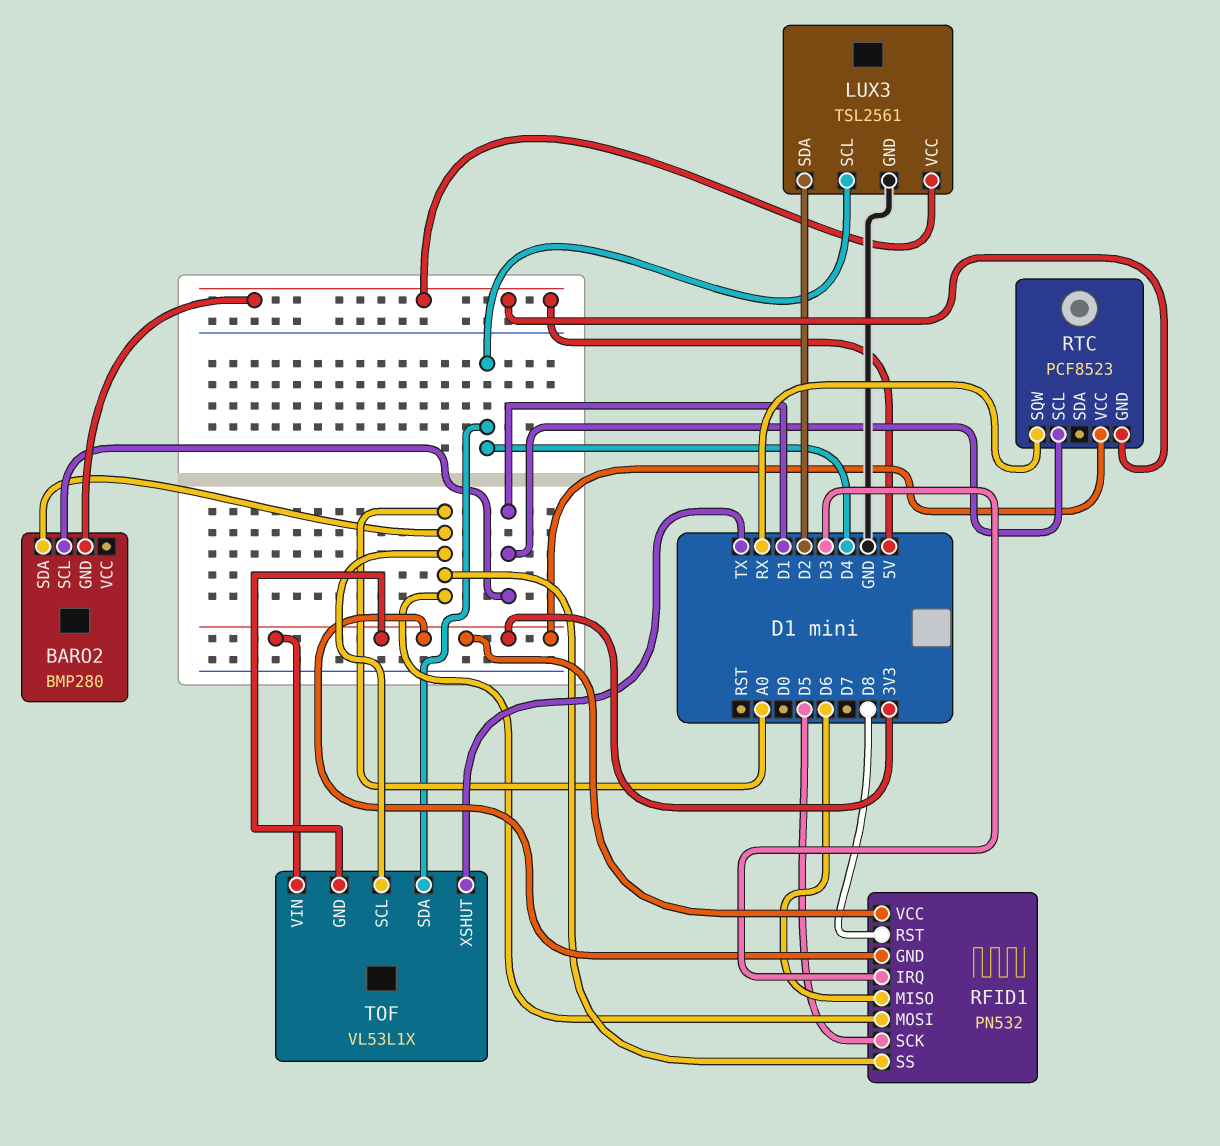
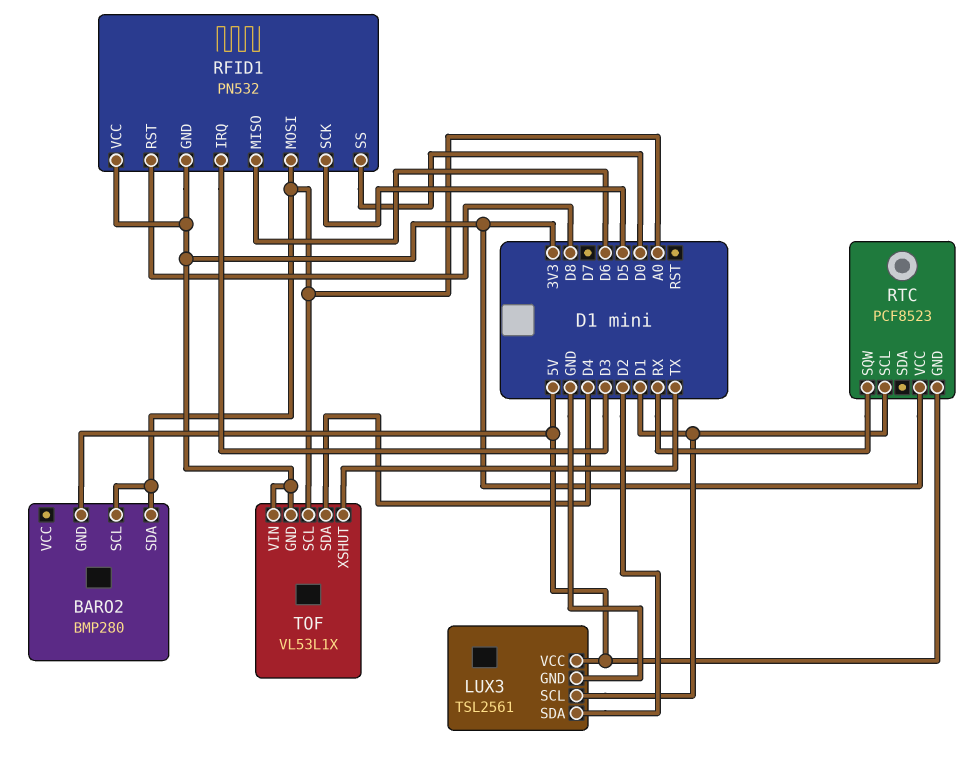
BARO2 pin SCL: D1 -> A0
LUX3 pin SCL: D4 -> D1
RFID1 pin SS: A0 -> D0

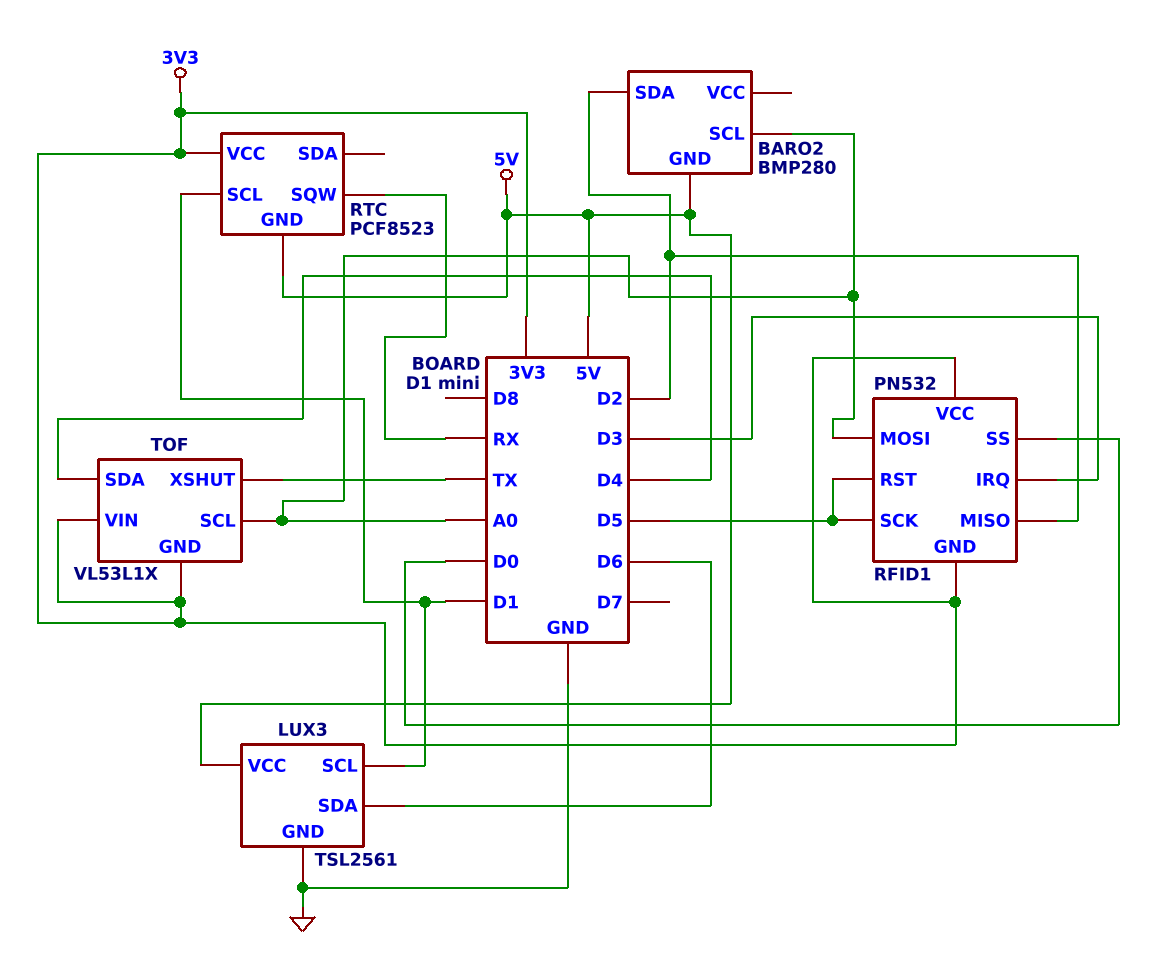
BARO2 pin SDA: A0 -> D2
LUX3 pin SDA: D2 -> D6
RFID1 pin MISO: D6 -> D2
RFID1 pin RST: D8 -> D5

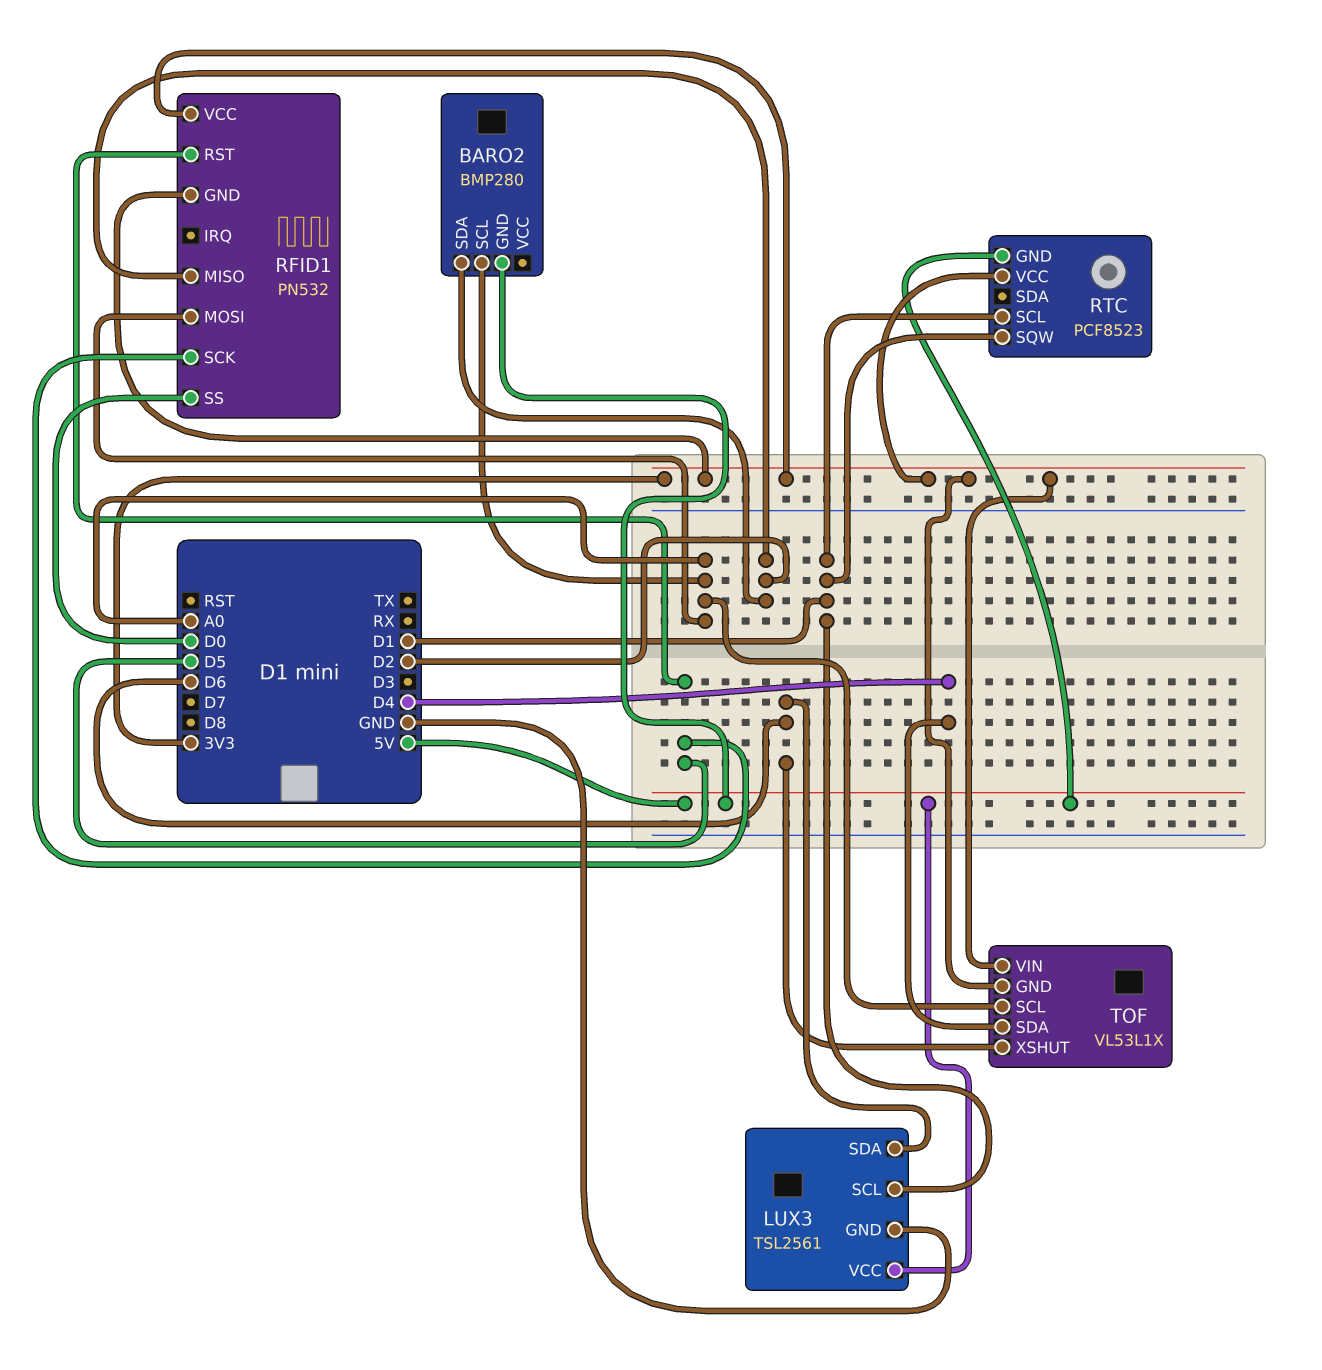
RFID1 pin IRQ: D3 -> none
RTC pin SQW: RX -> D1
TOF pin XSHUT: TX -> D6

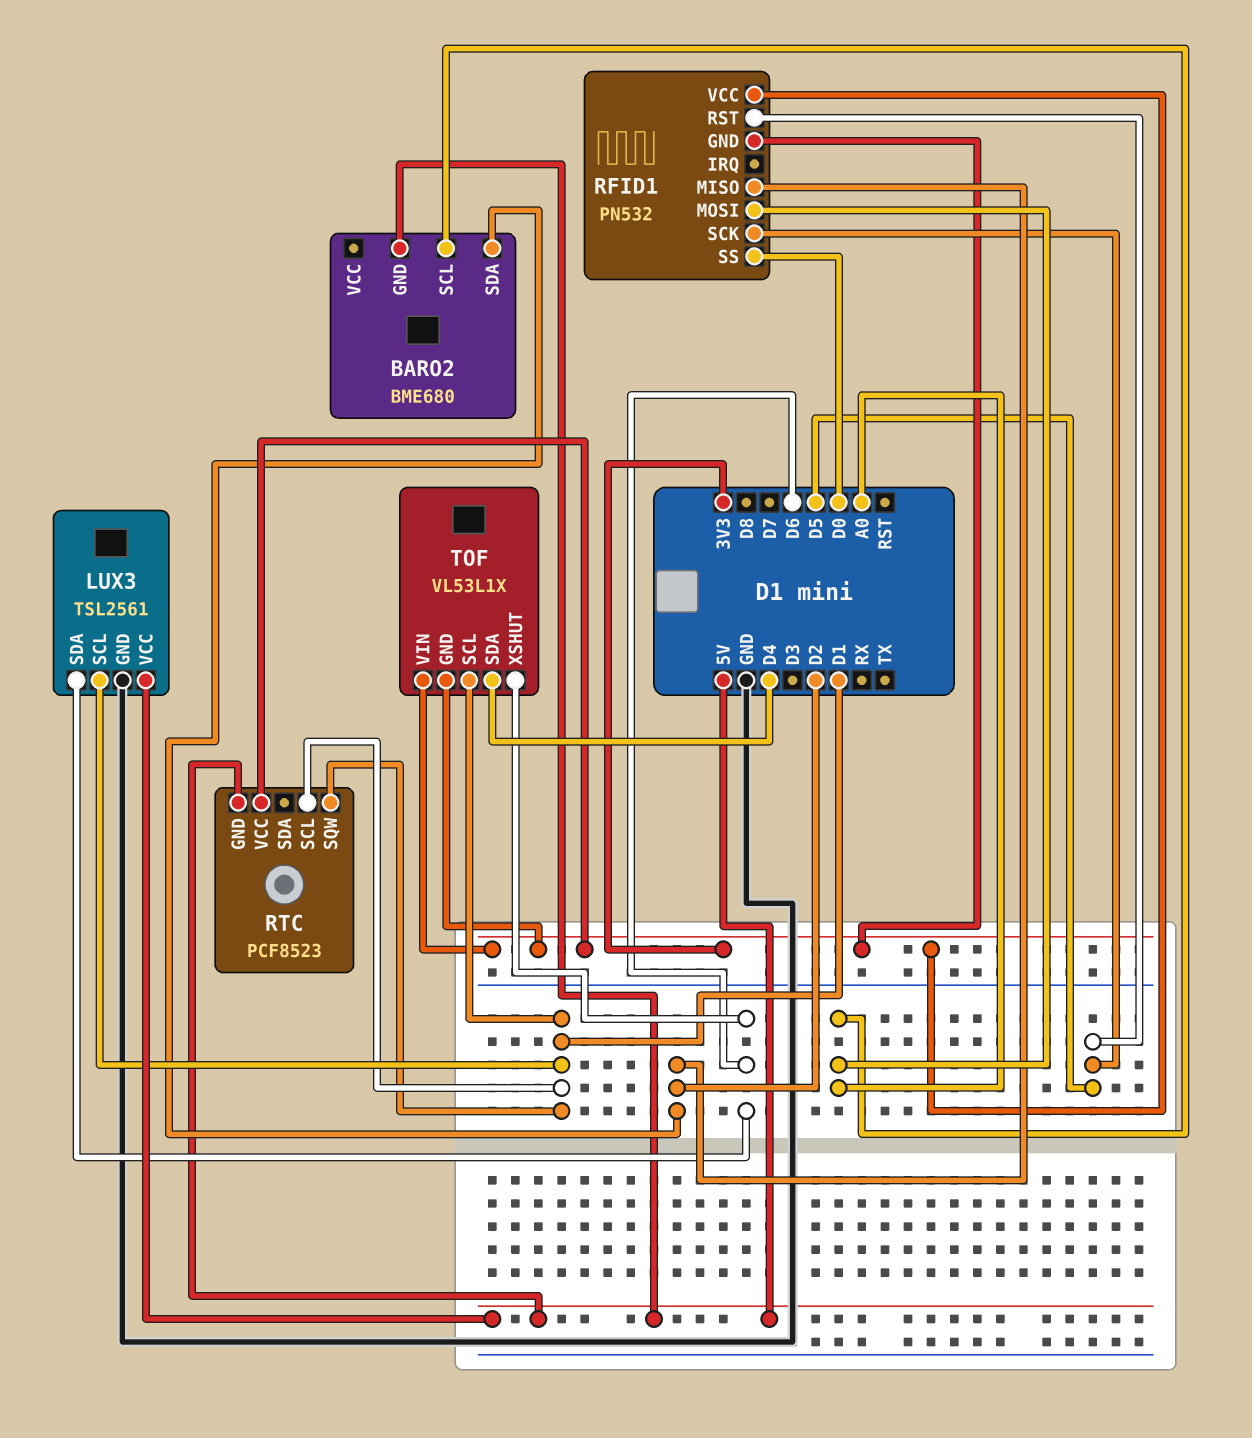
BARO2: BMP280 -> BME680
TOF pin SCL: A0 -> D1

